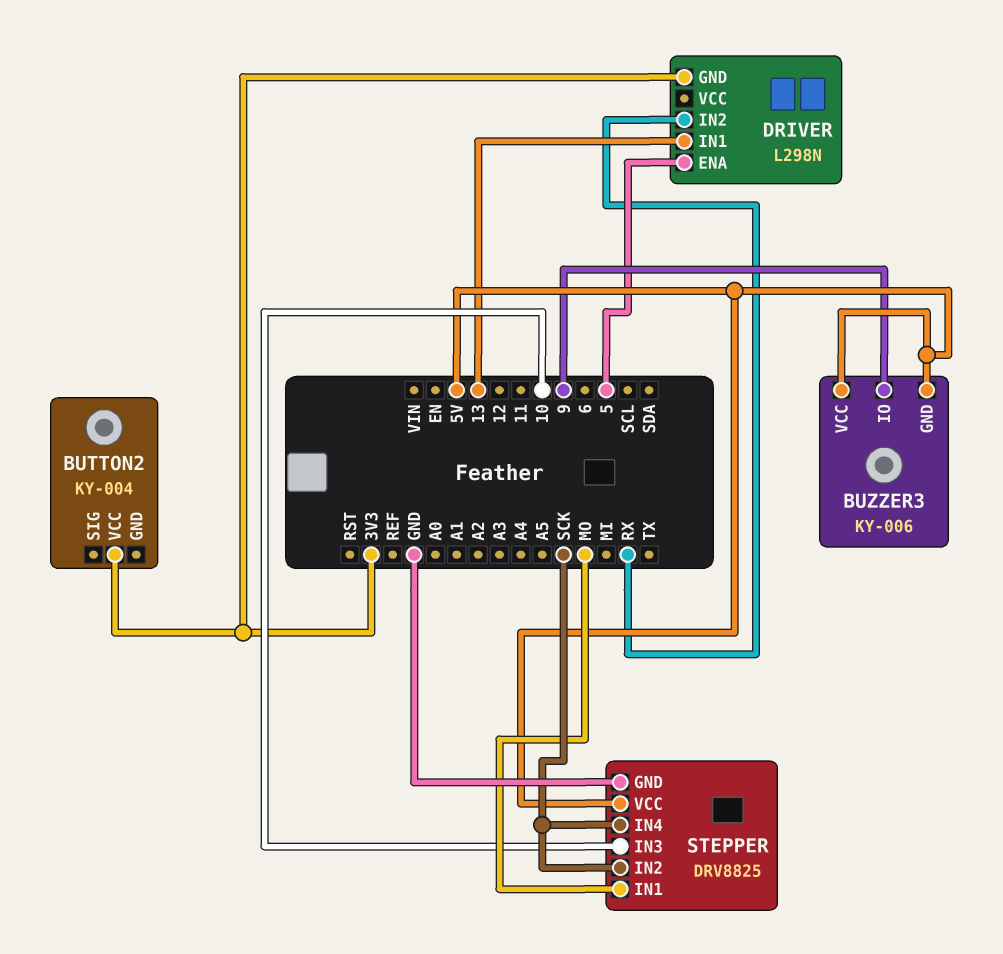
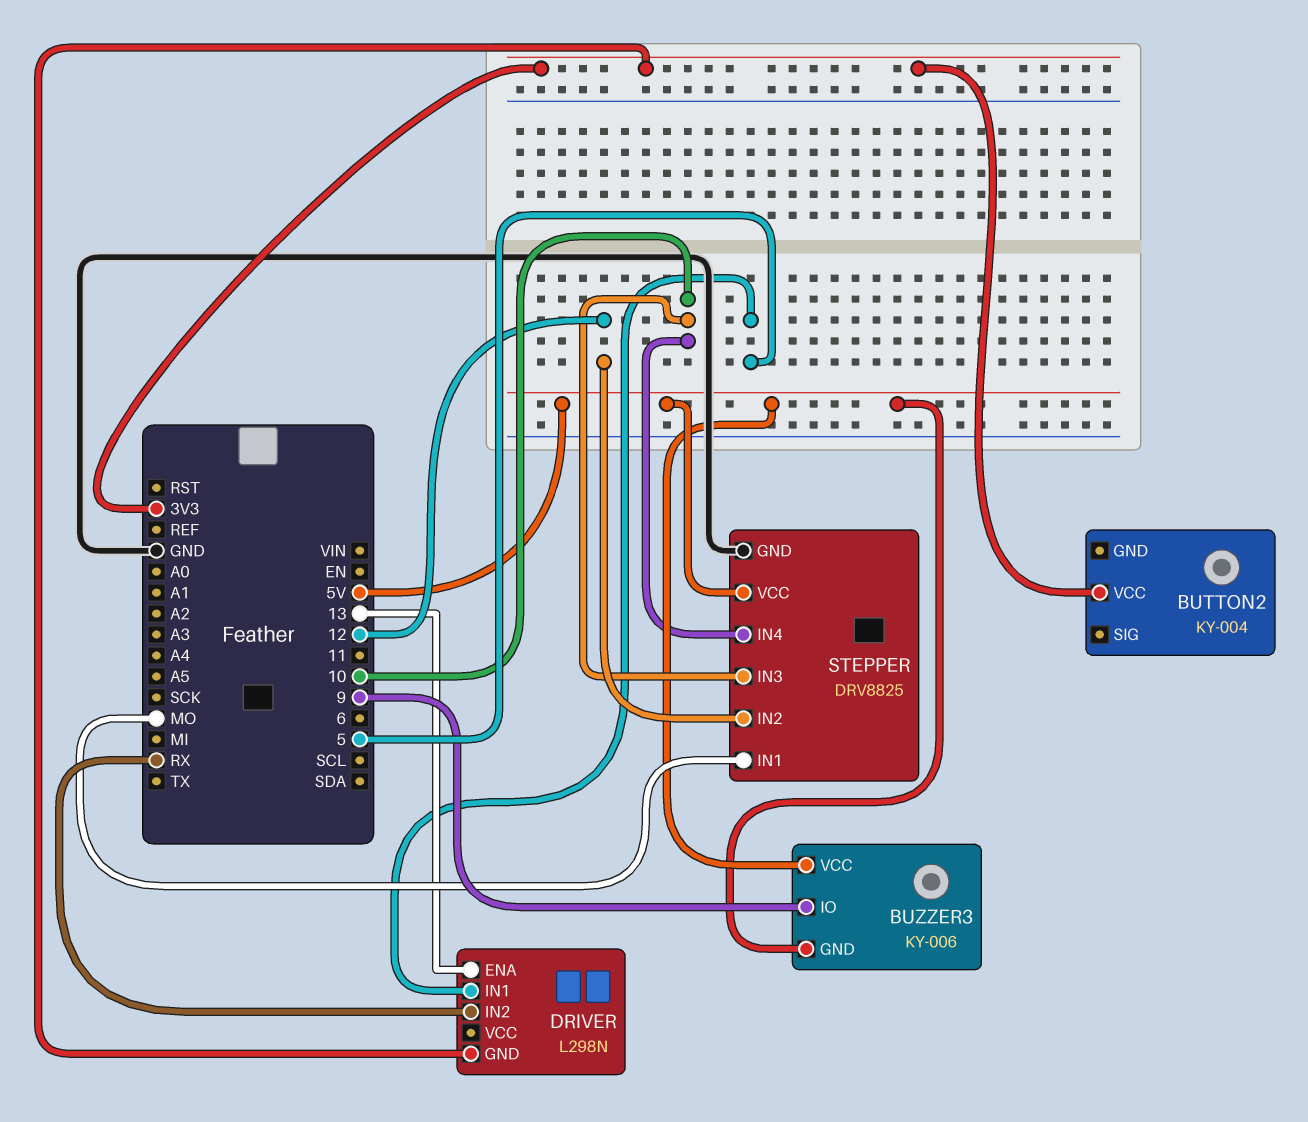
DRIVER pin ENA: 5 -> 13
DRIVER pin IN1: 13 -> 5
STEPPER pin IN2: SCK -> 12
STEPPER pin IN4: SCK -> 10

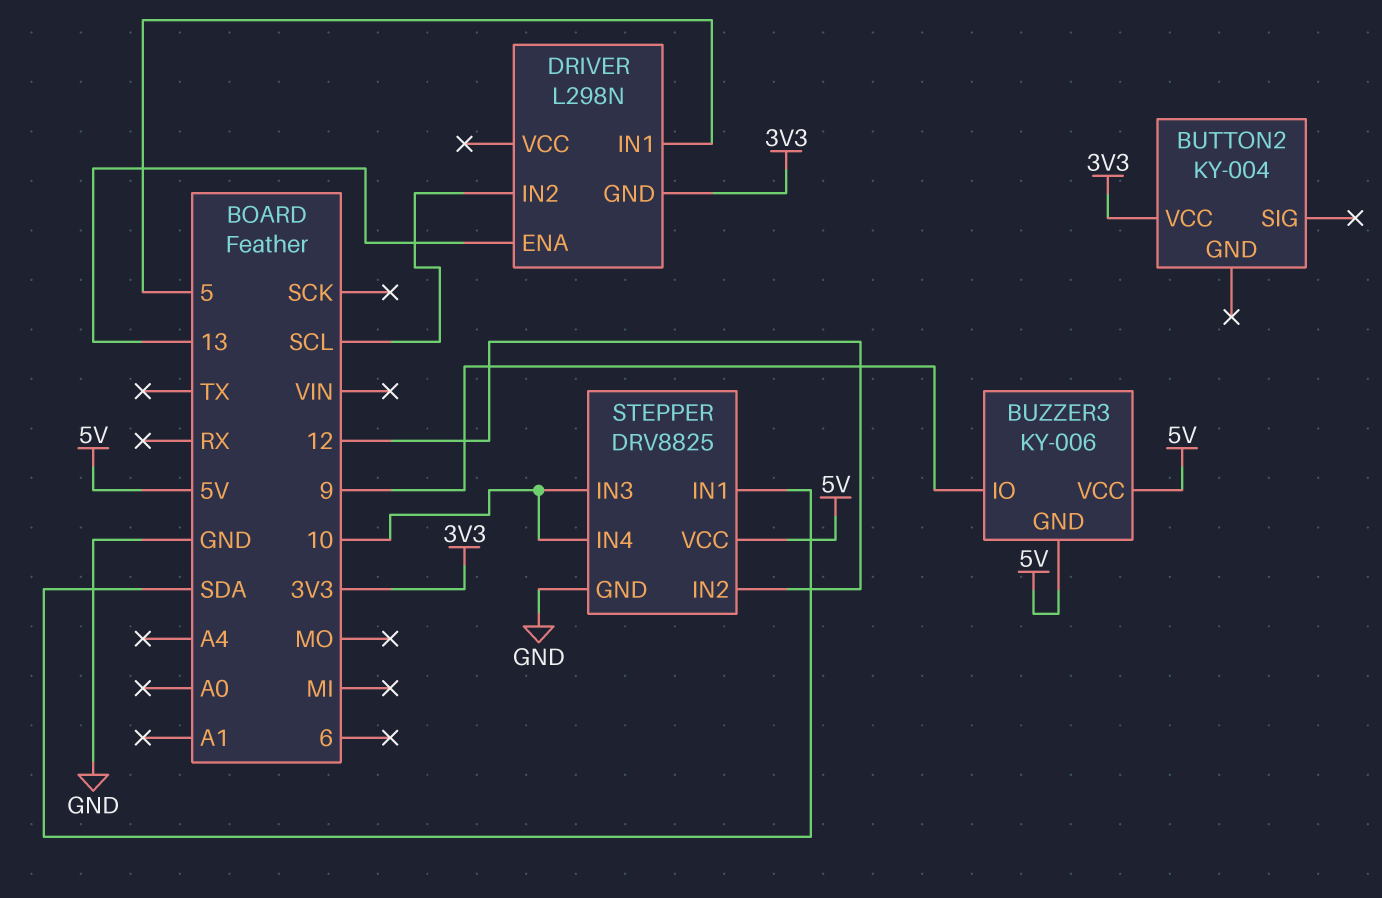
DRIVER pin IN2: RX -> SCL
STEPPER pin IN1: MO -> SDA

